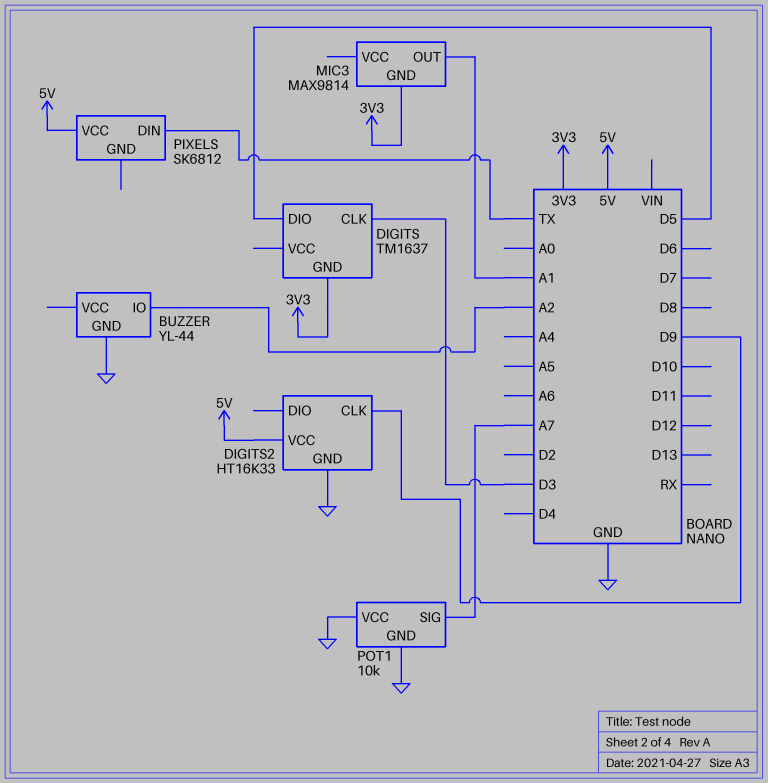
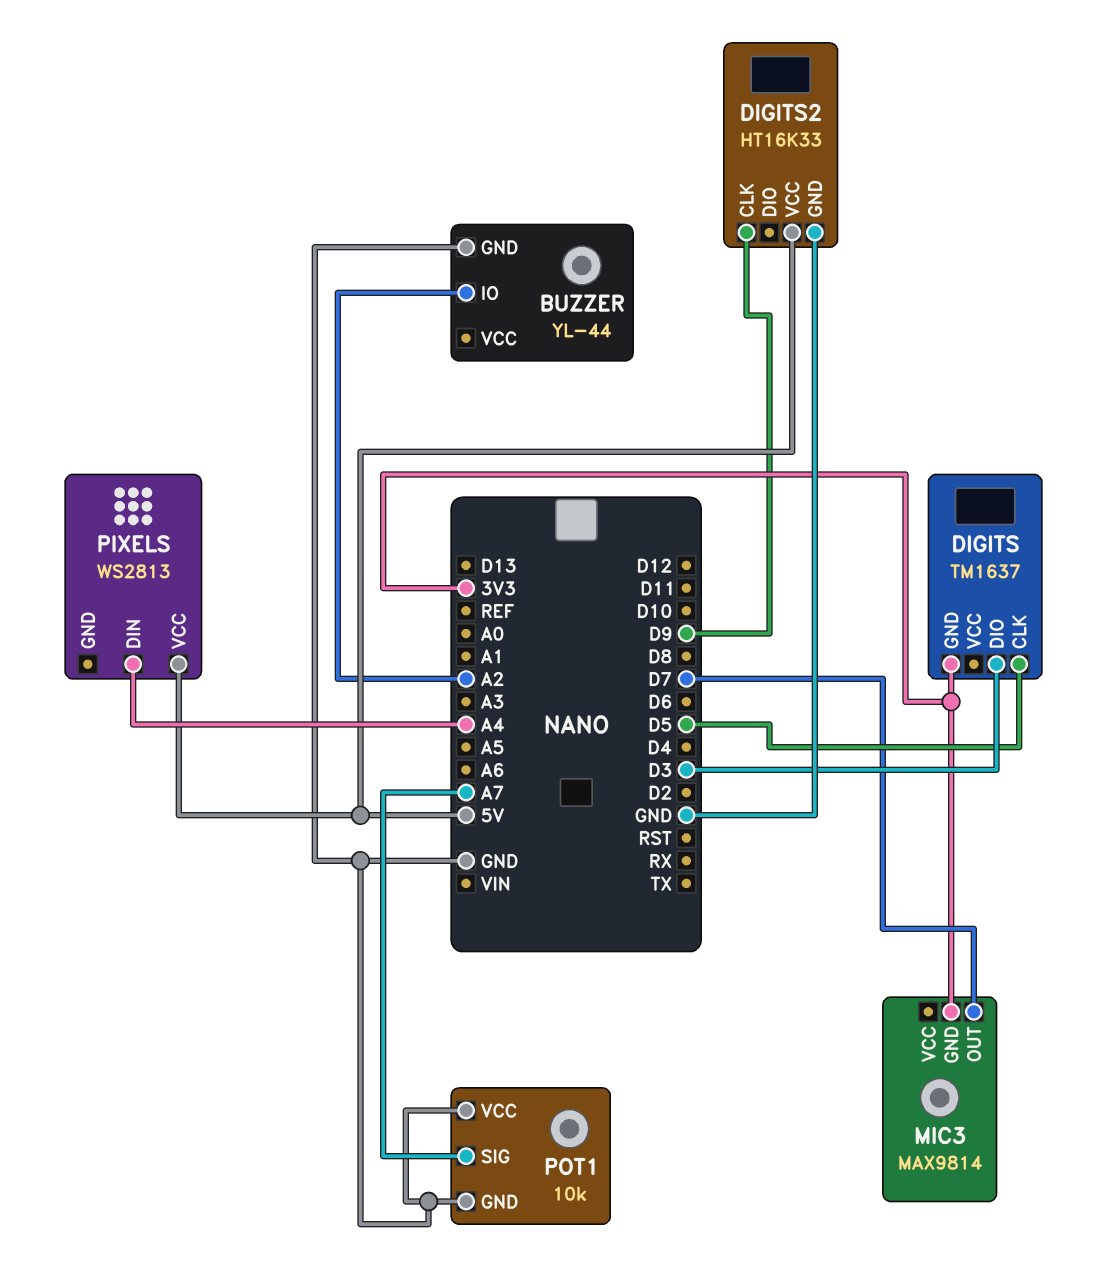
DIGITS pin CLK: D3 -> D5
DIGITS pin DIO: D5 -> D3
MIC3 pin OUT: A1 -> D7
PIXELS: SK6812 -> WS2813
PIXELS pin DIN: TX -> A4

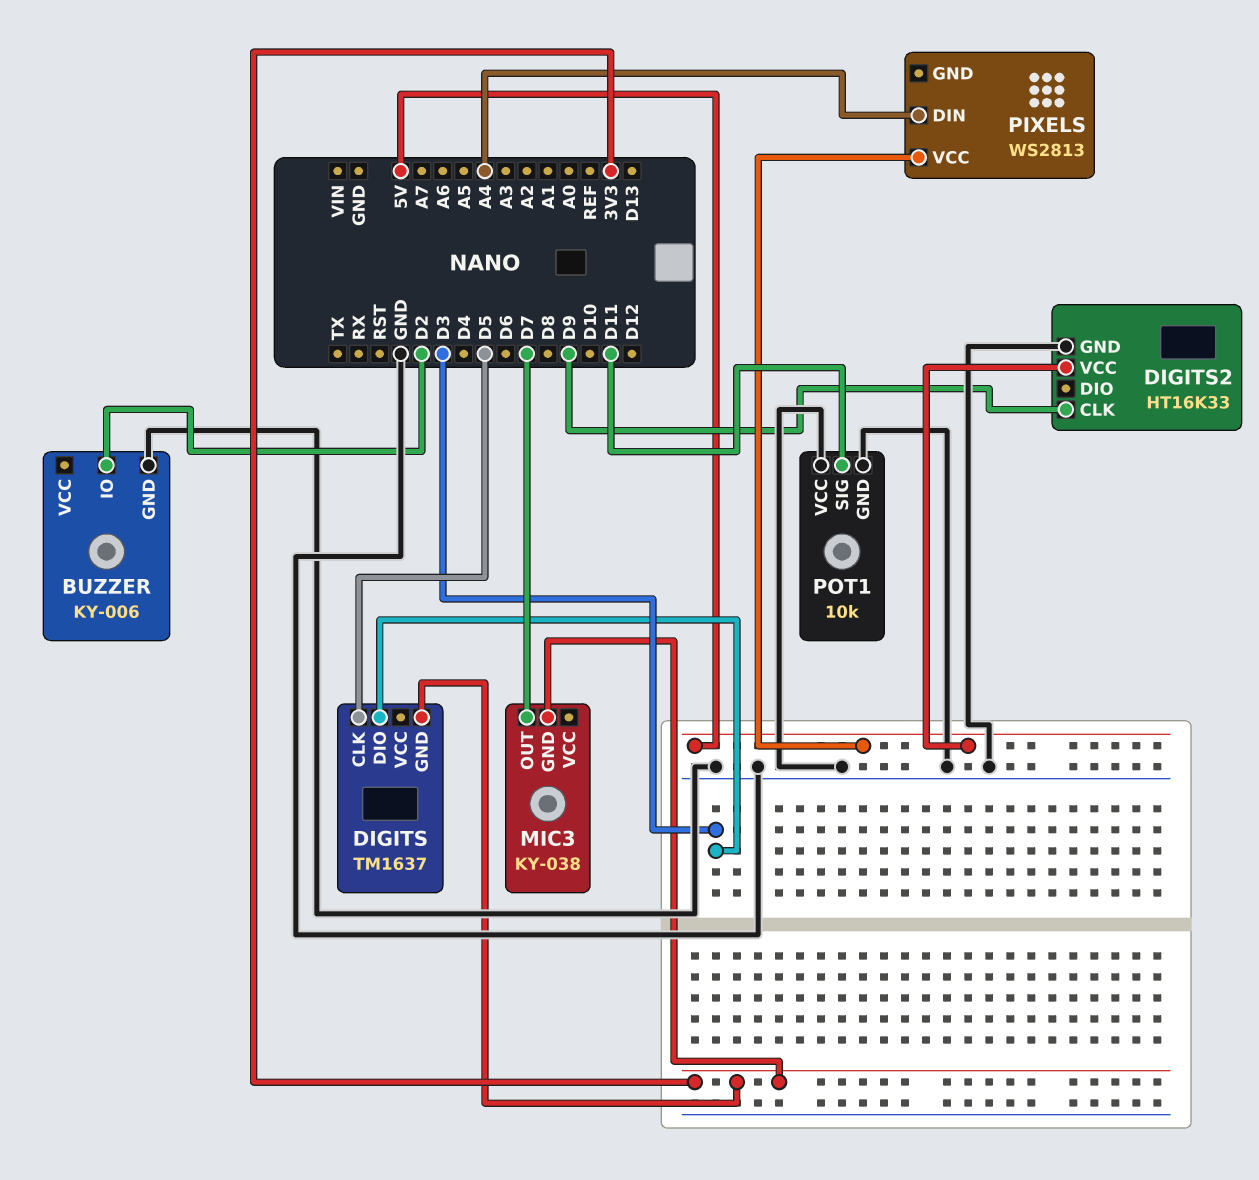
BUZZER: YL-44 -> KY-006
BUZZER pin IO: A2 -> D2
MIC3: MAX9814 -> KY-038
POT1 pin SIG: A7 -> D11

